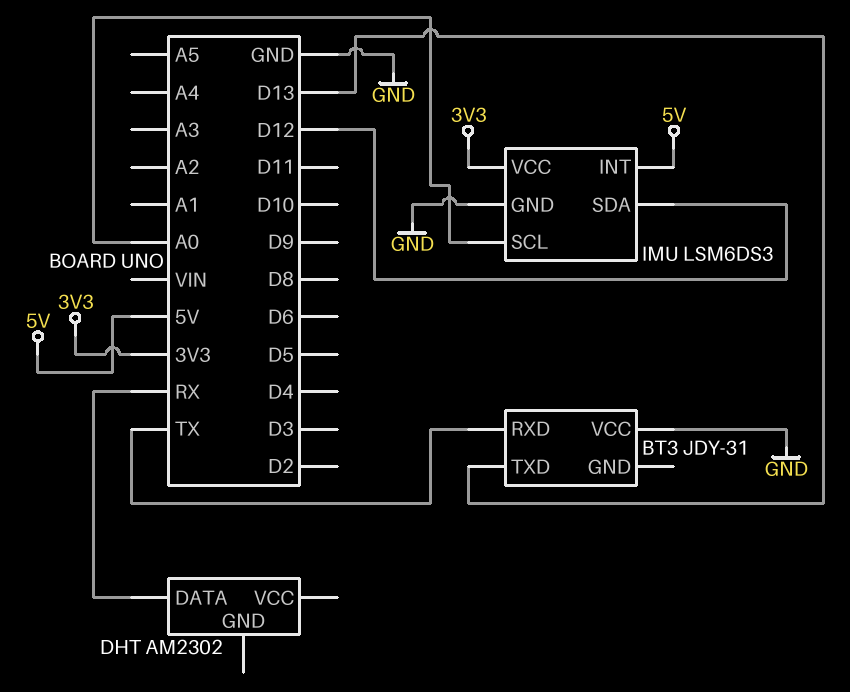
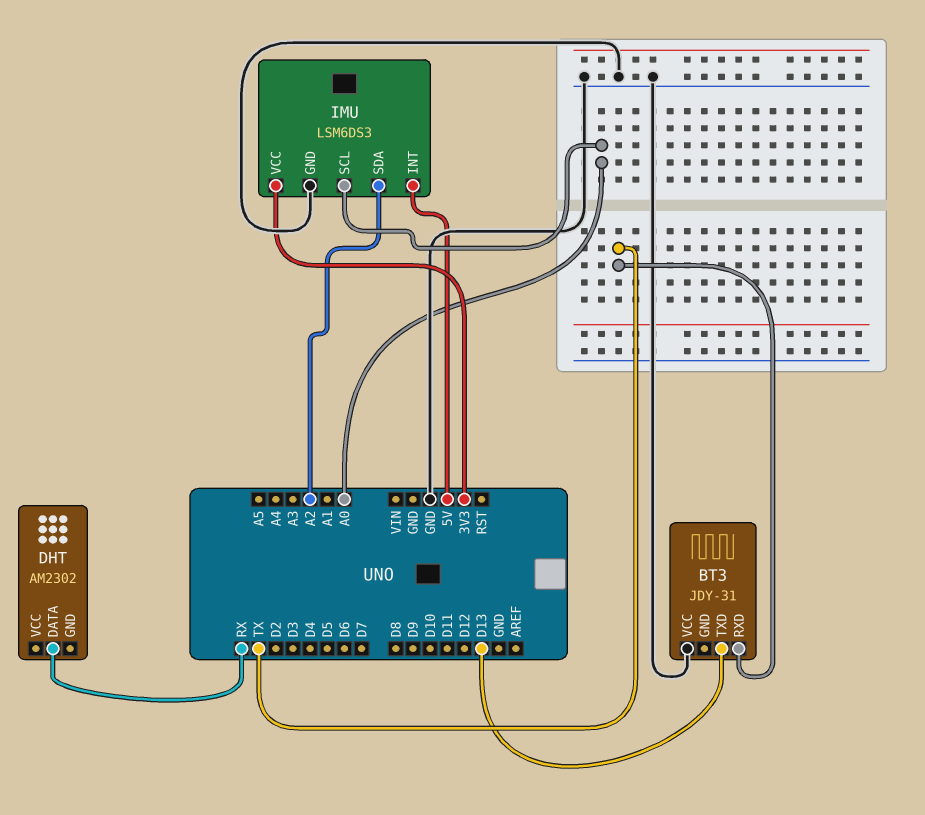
IMU pin SDA: D12 -> A2

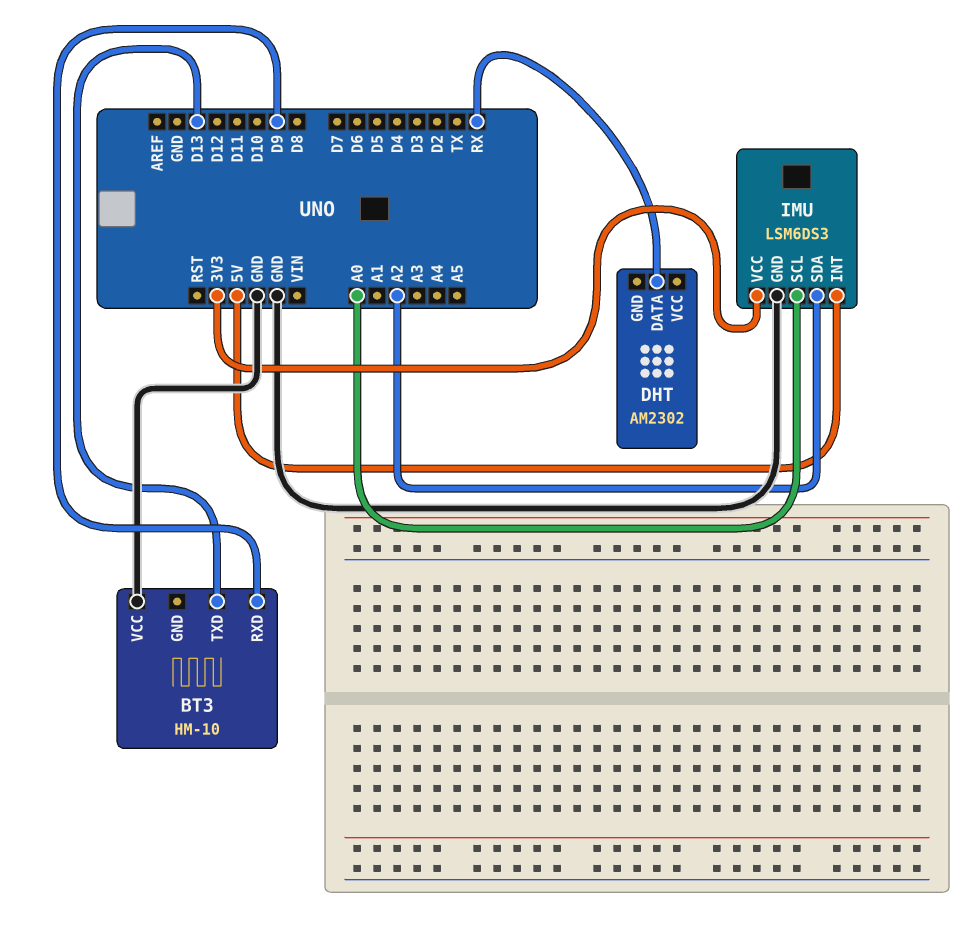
BT3: JDY-31 -> HM-10
BT3 pin RXD: TX -> D9

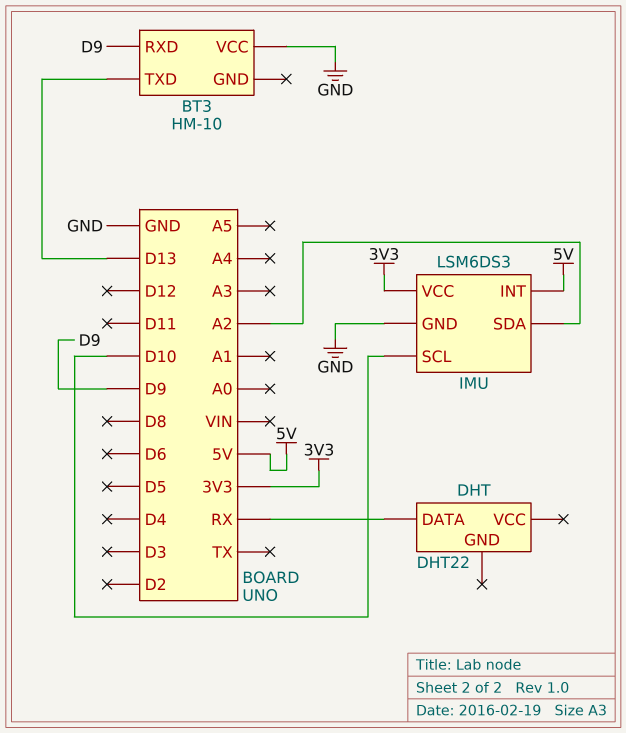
DHT: AM2302 -> DHT22
IMU pin SCL: A0 -> D10

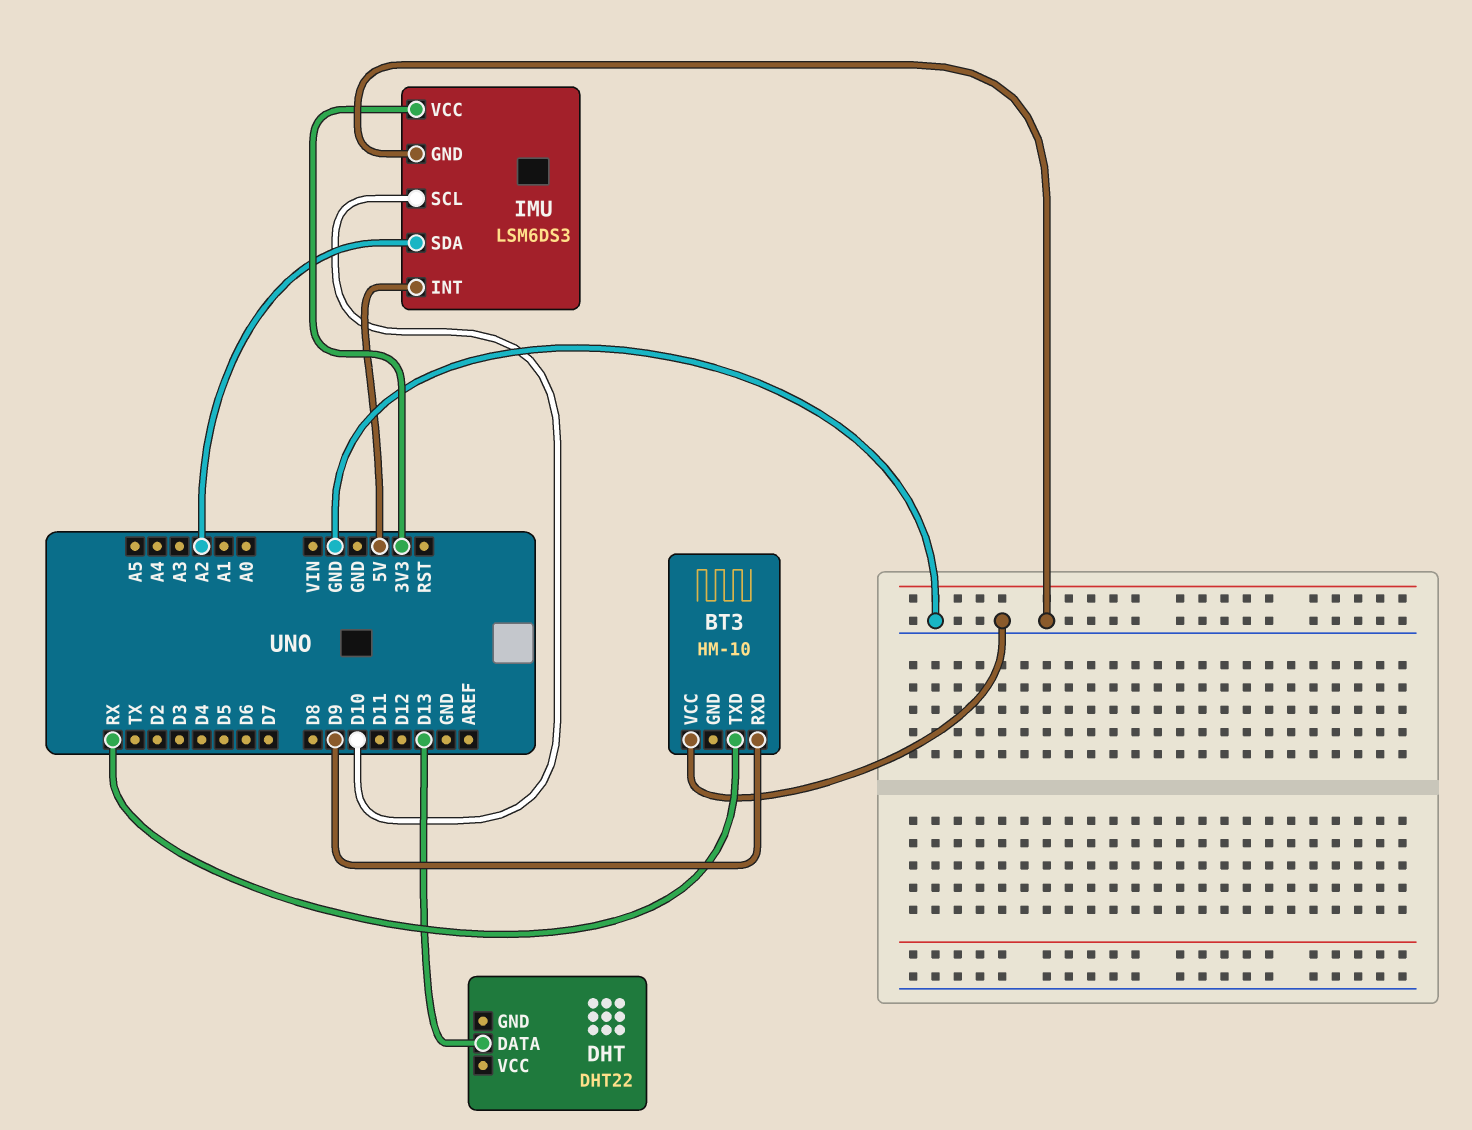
BT3 pin TXD: D13 -> RX
DHT pin DATA: RX -> D13

